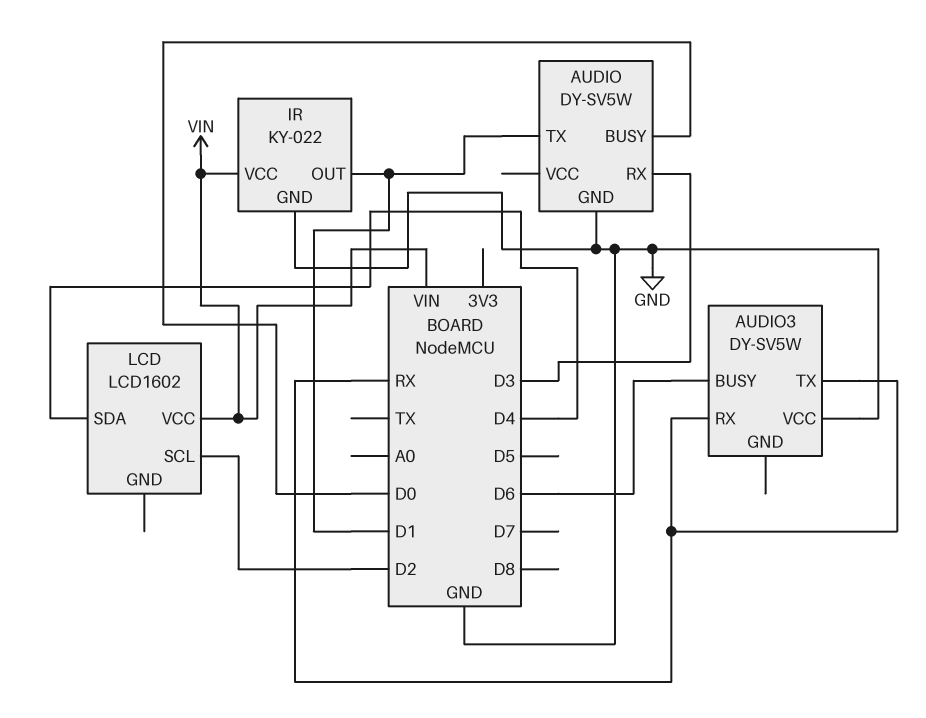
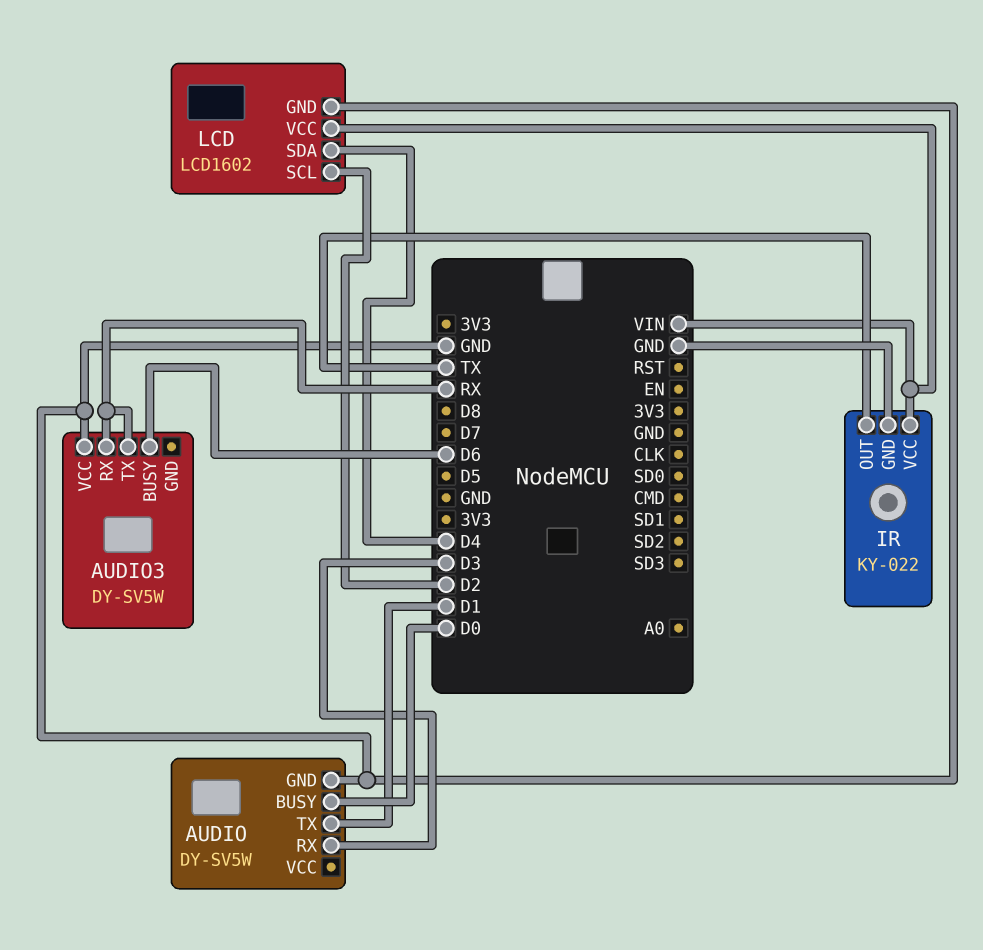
IR pin OUT: D1 -> TX
LCD pin GND: none -> GND

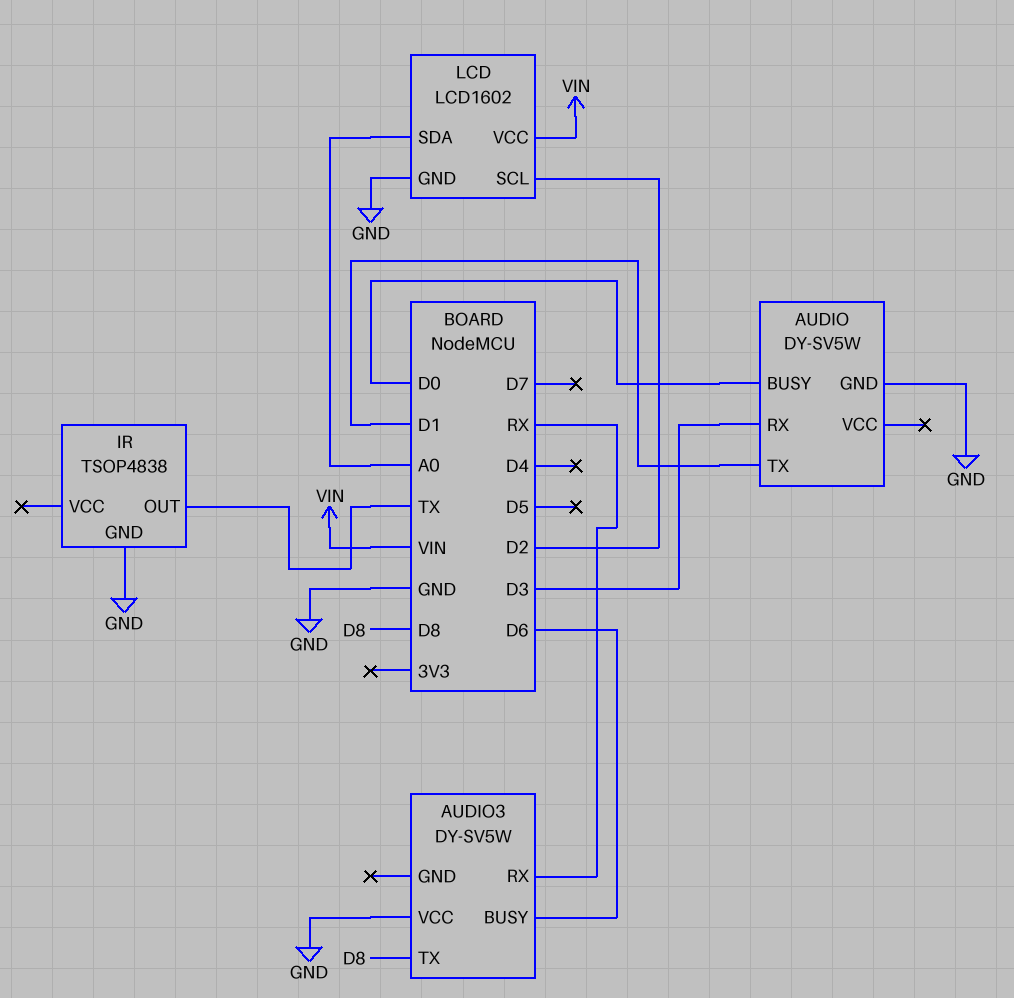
AUDIO3 pin TX: RX -> D8
IR: KY-022 -> TSOP4838
IR pin VCC: VIN -> none
LCD pin SDA: D4 -> A0

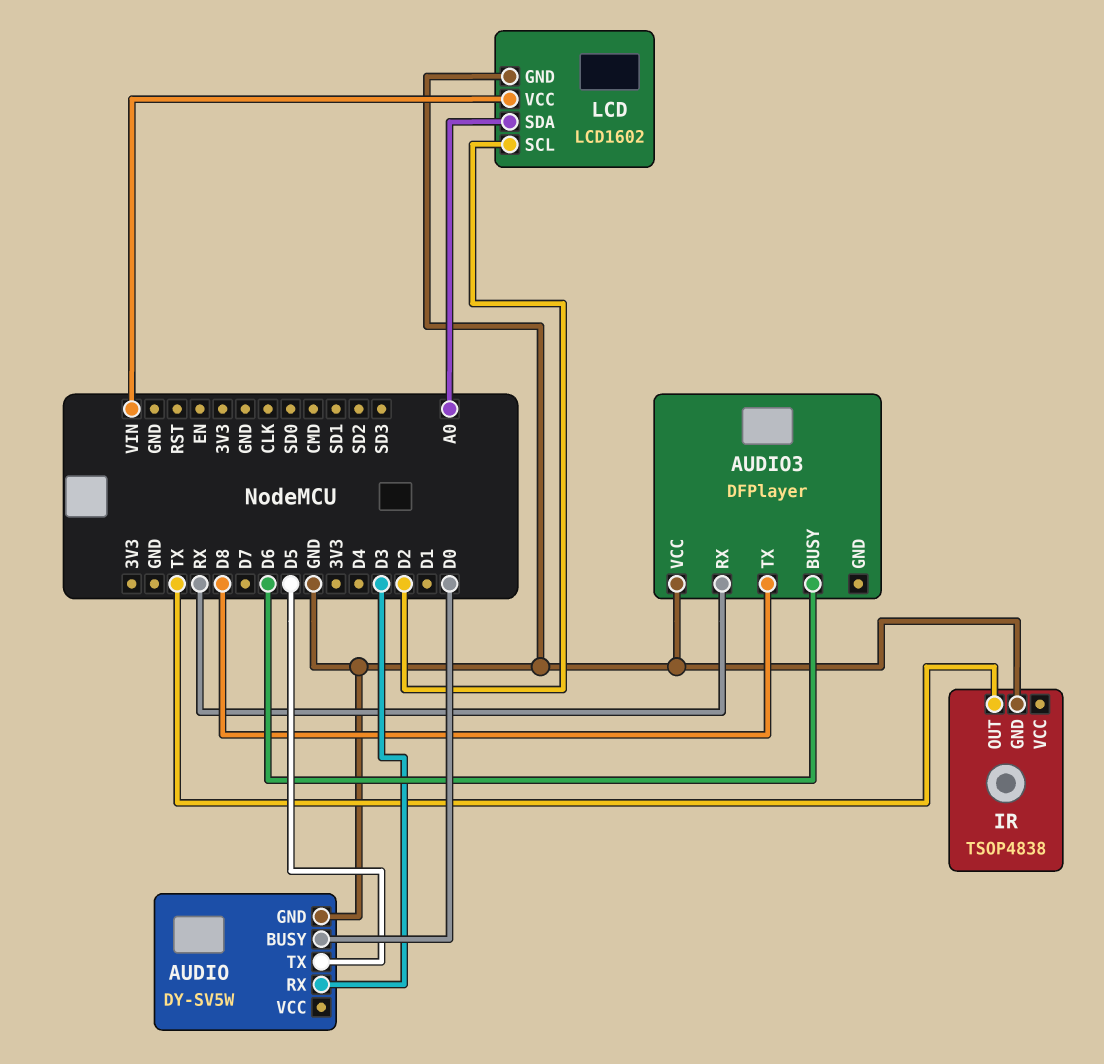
AUDIO pin TX: D1 -> D5
AUDIO3: DY-SV5W -> DFPlayer

